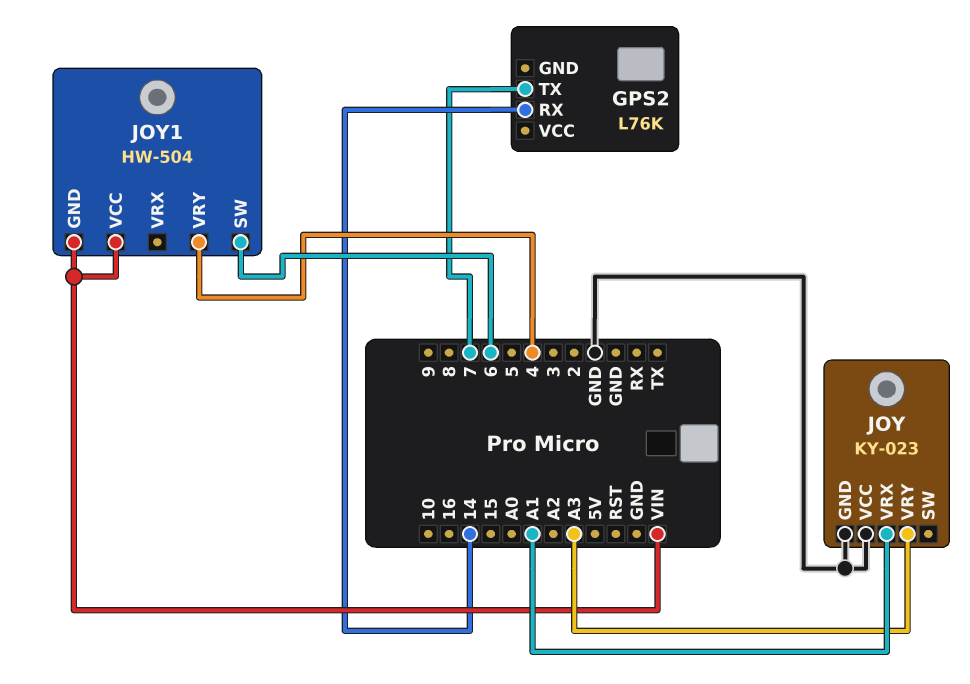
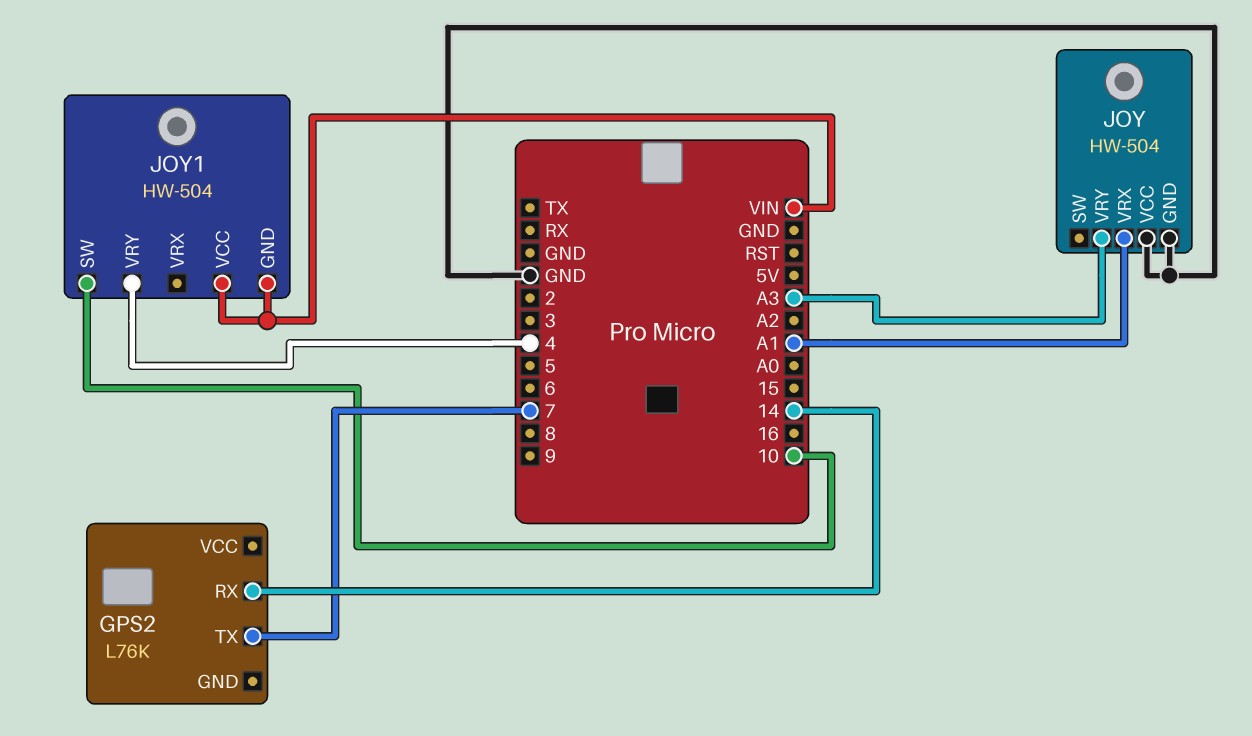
JOY: KY-023 -> HW-504
JOY1 pin SW: 6 -> 10

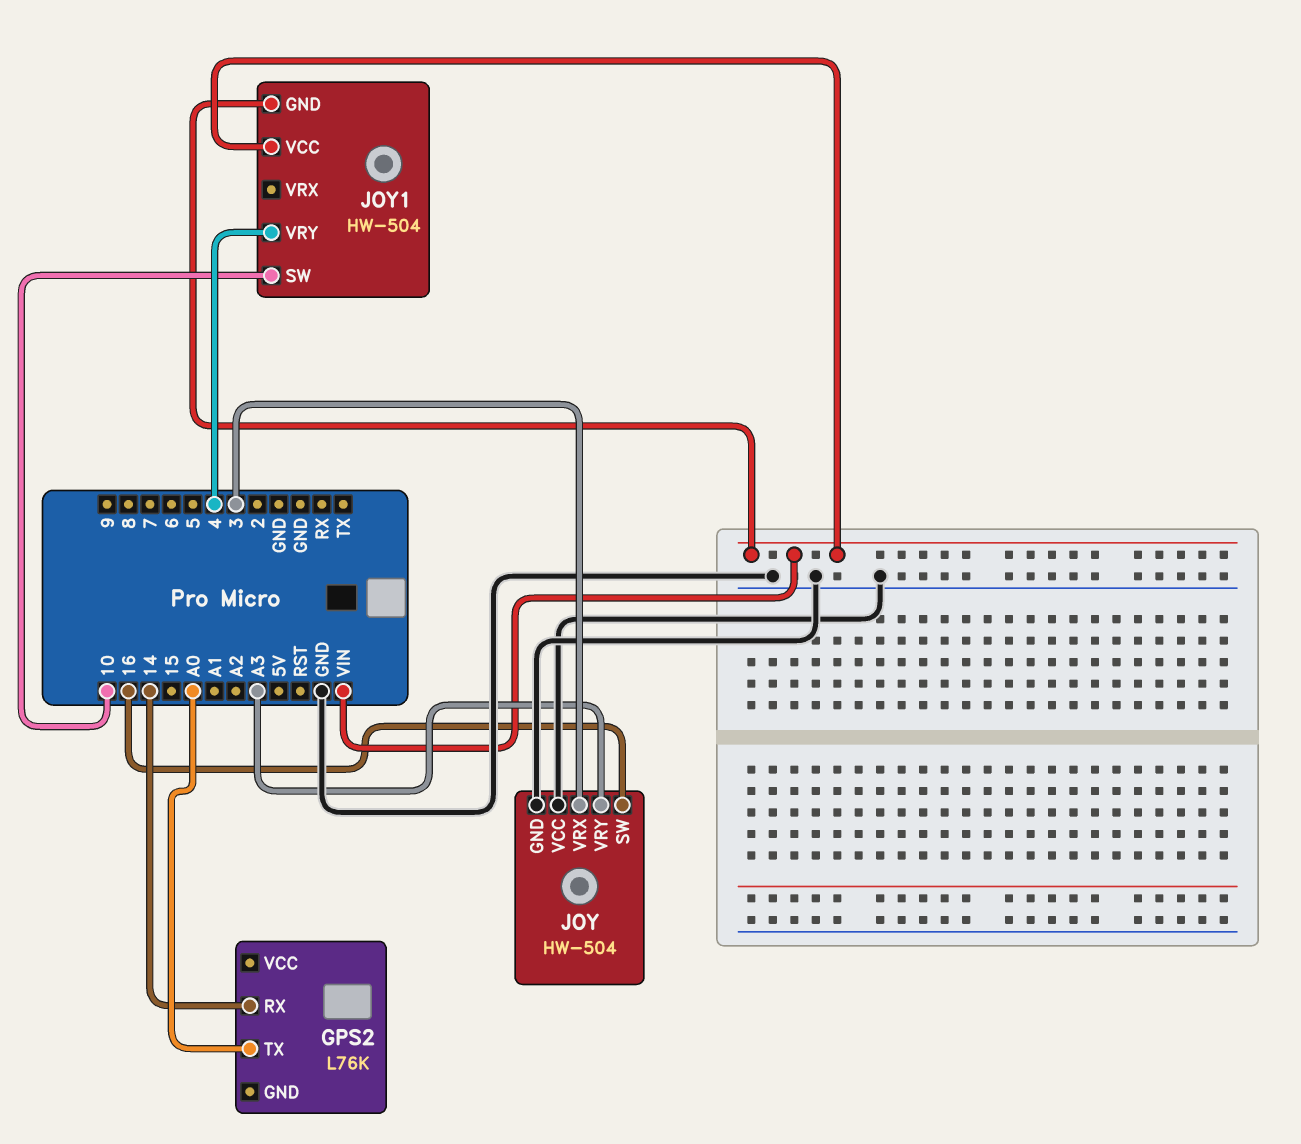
GPS2 pin TX: 7 -> A0
JOY pin SW: none -> 16
JOY pin VRX: A1 -> 3

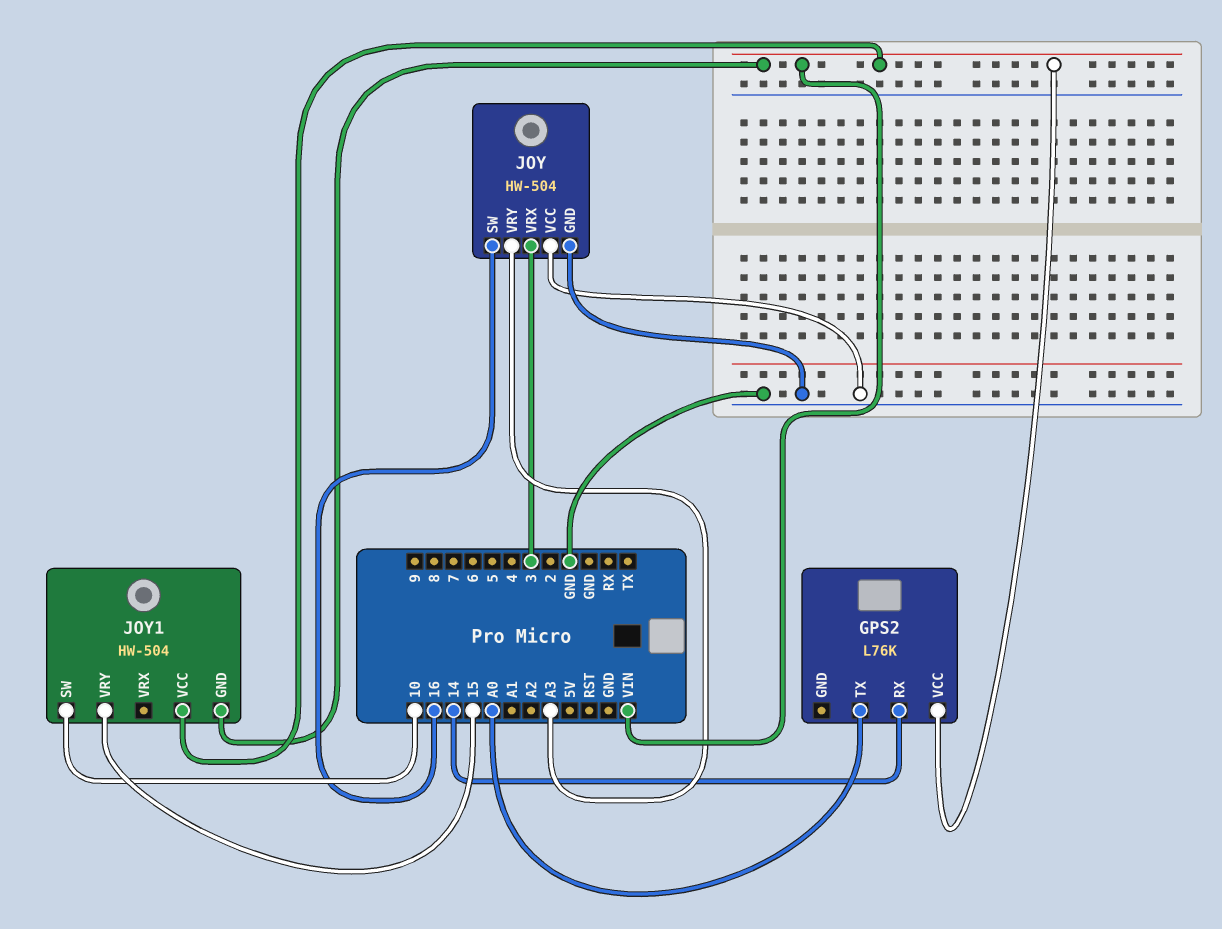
GPS2 pin VCC: none -> VIN
JOY1 pin VRY: 4 -> 15

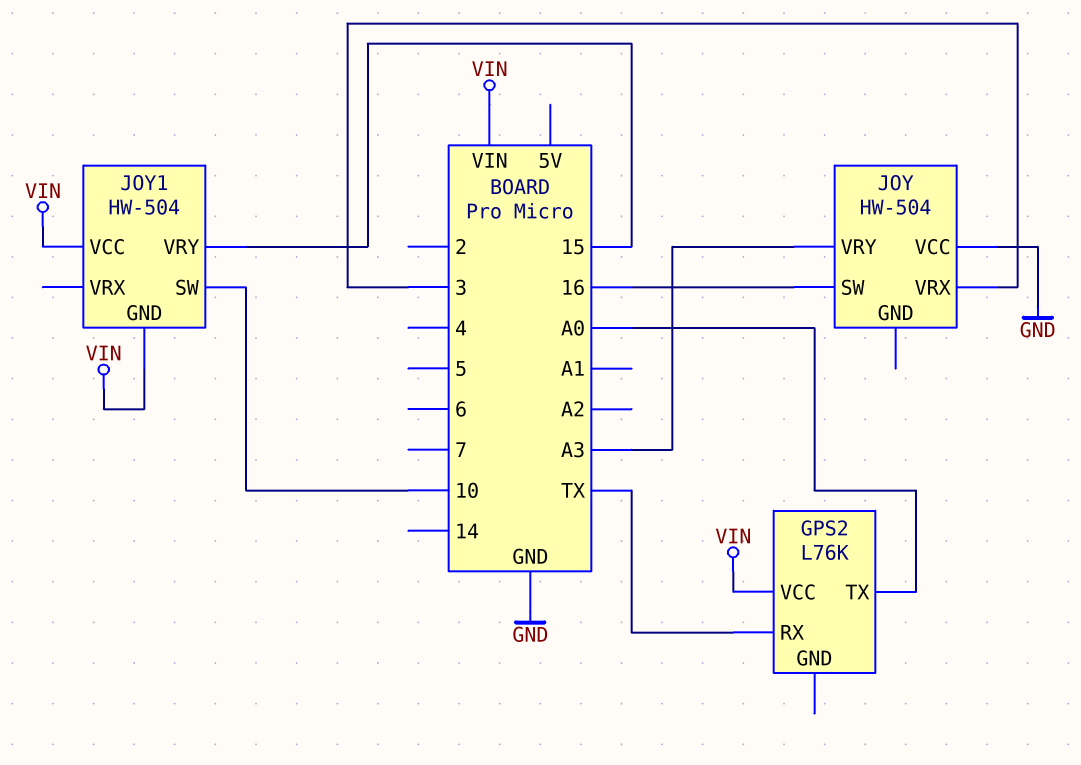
GPS2 pin RX: 14 -> TX
JOY pin GND: GND -> none

